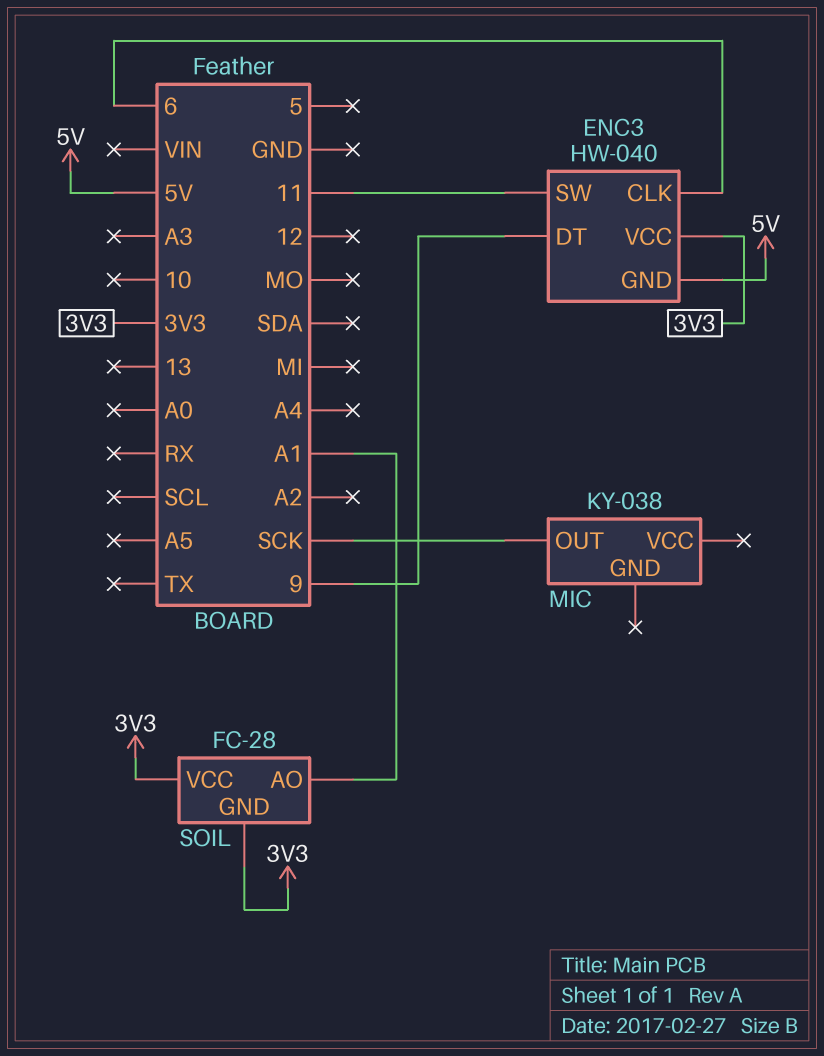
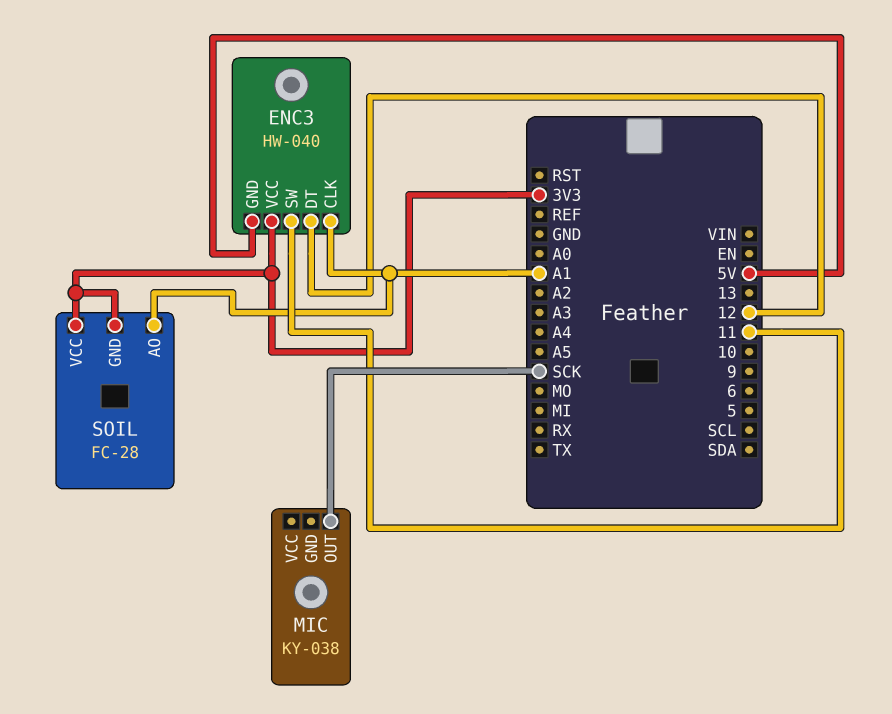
ENC3 pin CLK: 6 -> A1
ENC3 pin DT: 9 -> 12

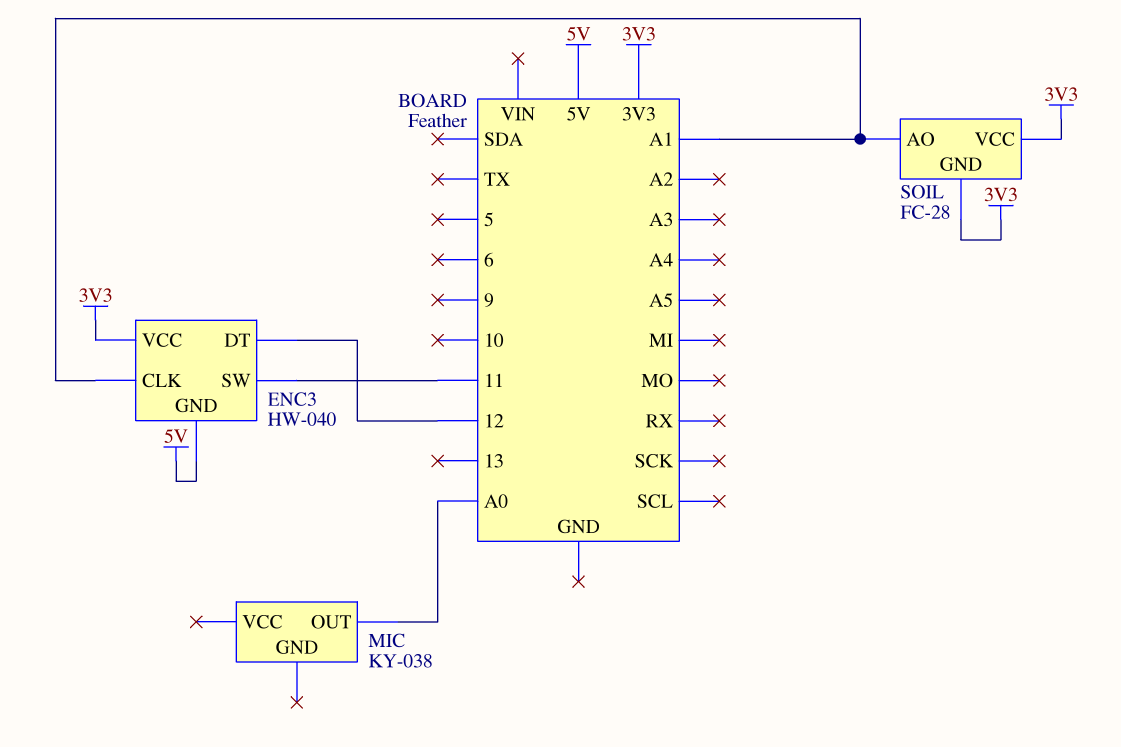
MIC pin OUT: SCK -> A0

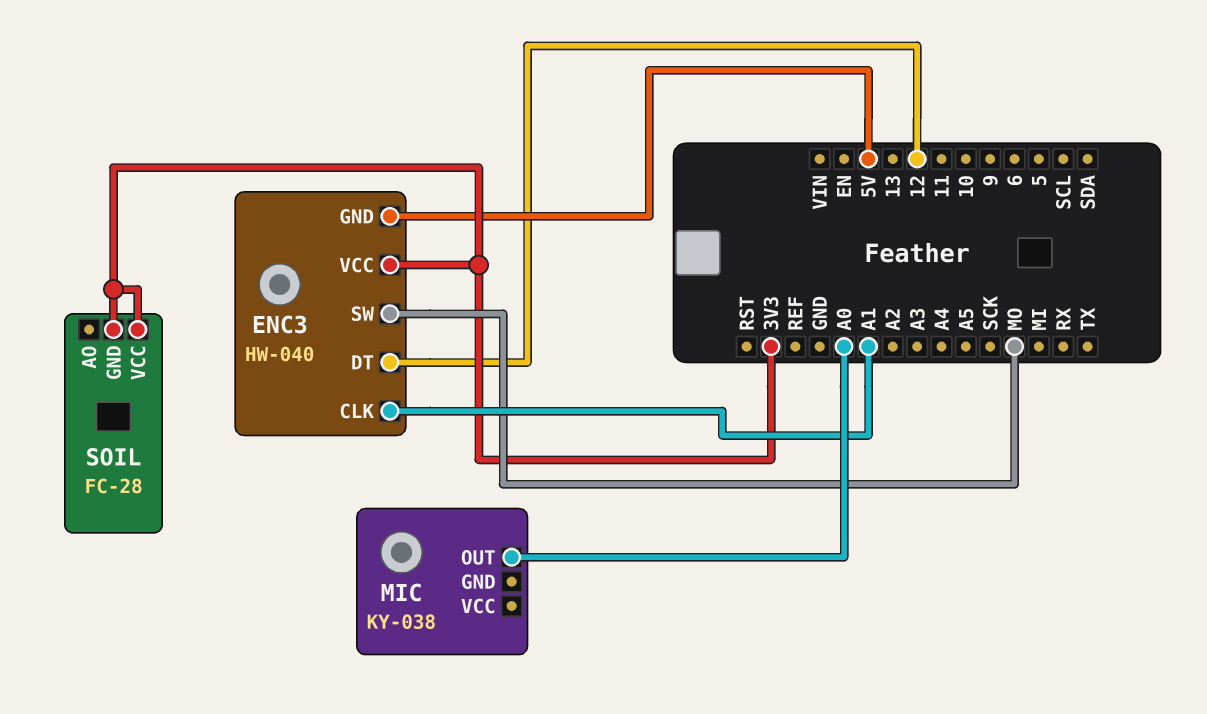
ENC3 pin SW: 11 -> MO
SOIL pin AO: A1 -> none

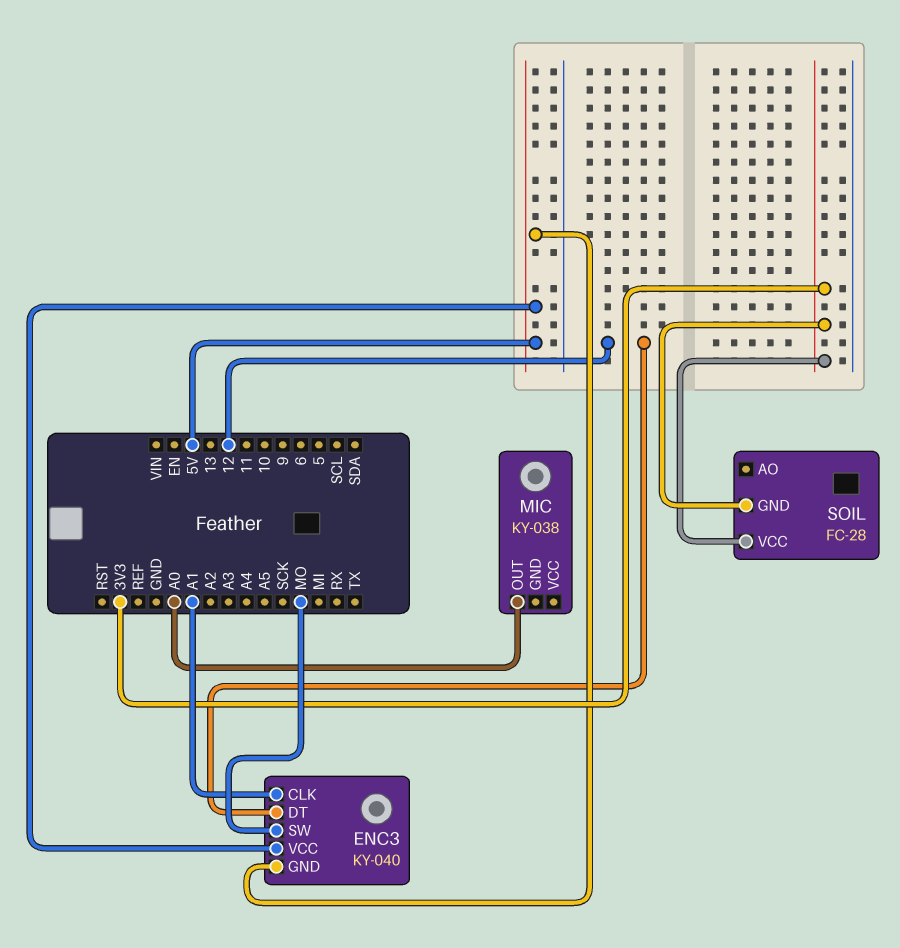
ENC3: HW-040 -> KY-040
ENC3 pin VCC: 3V3 -> 5V

